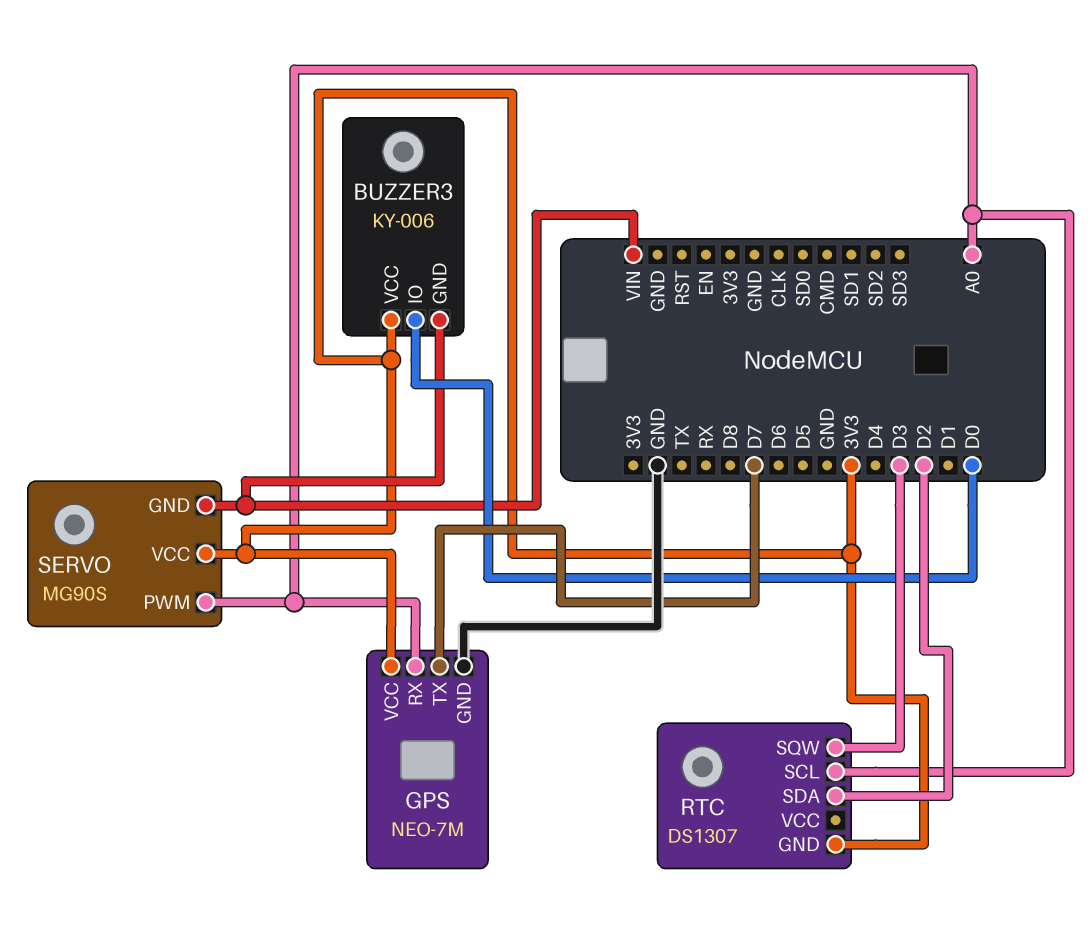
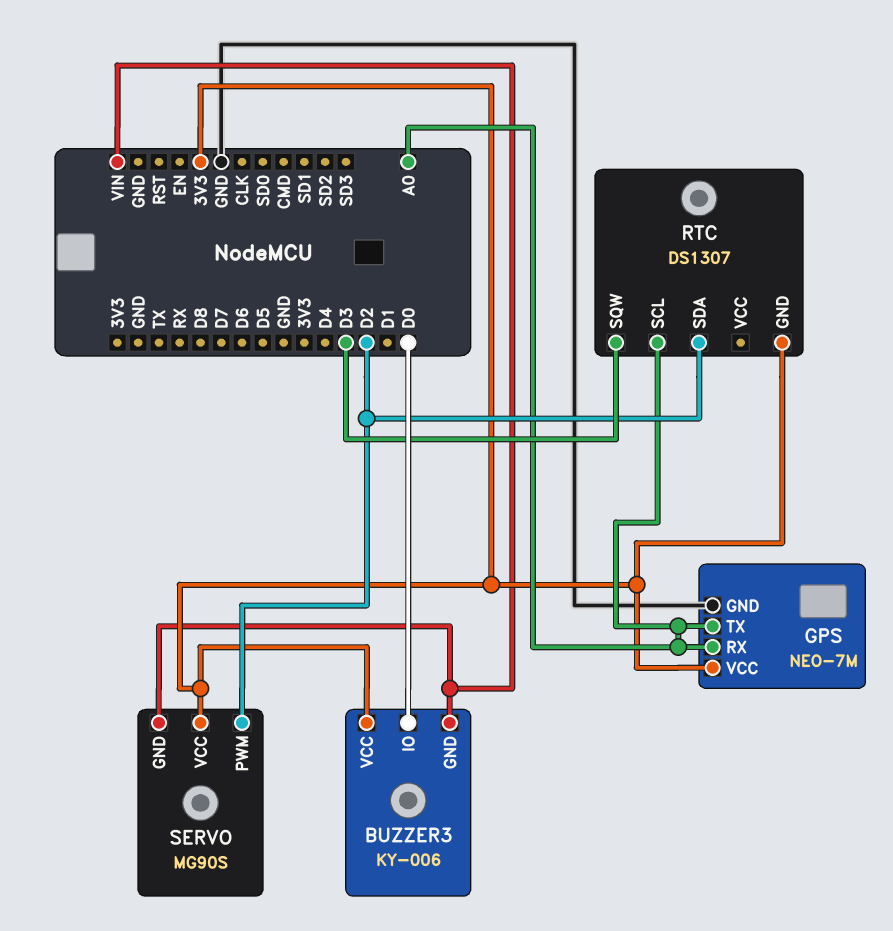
GPS pin TX: D7 -> A0
SERVO pin PWM: A0 -> D2

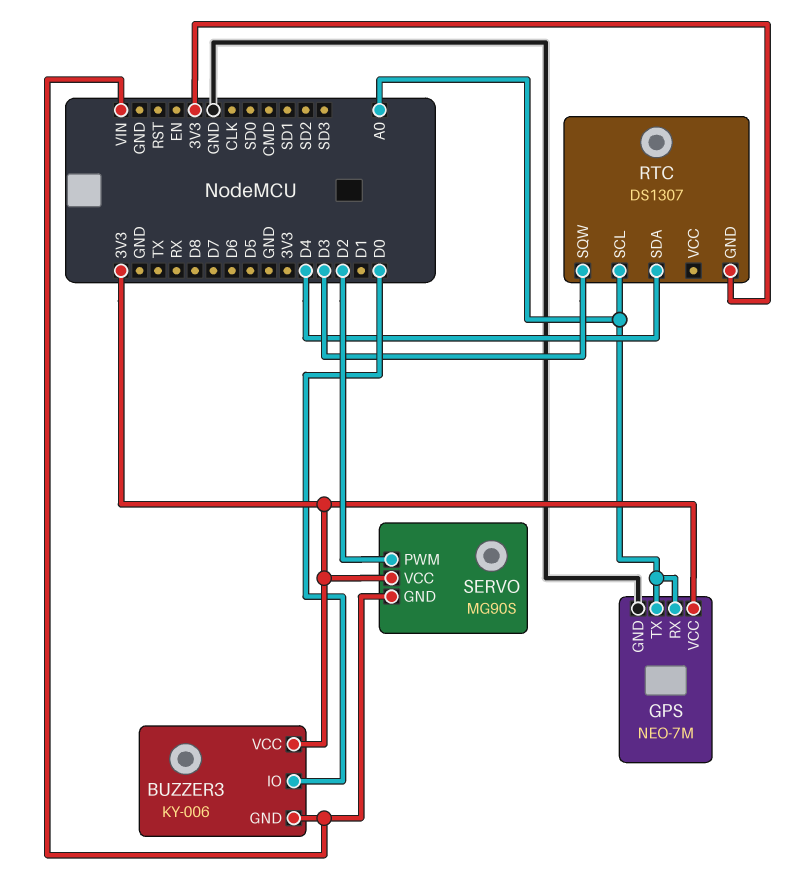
RTC pin SDA: D2 -> D4

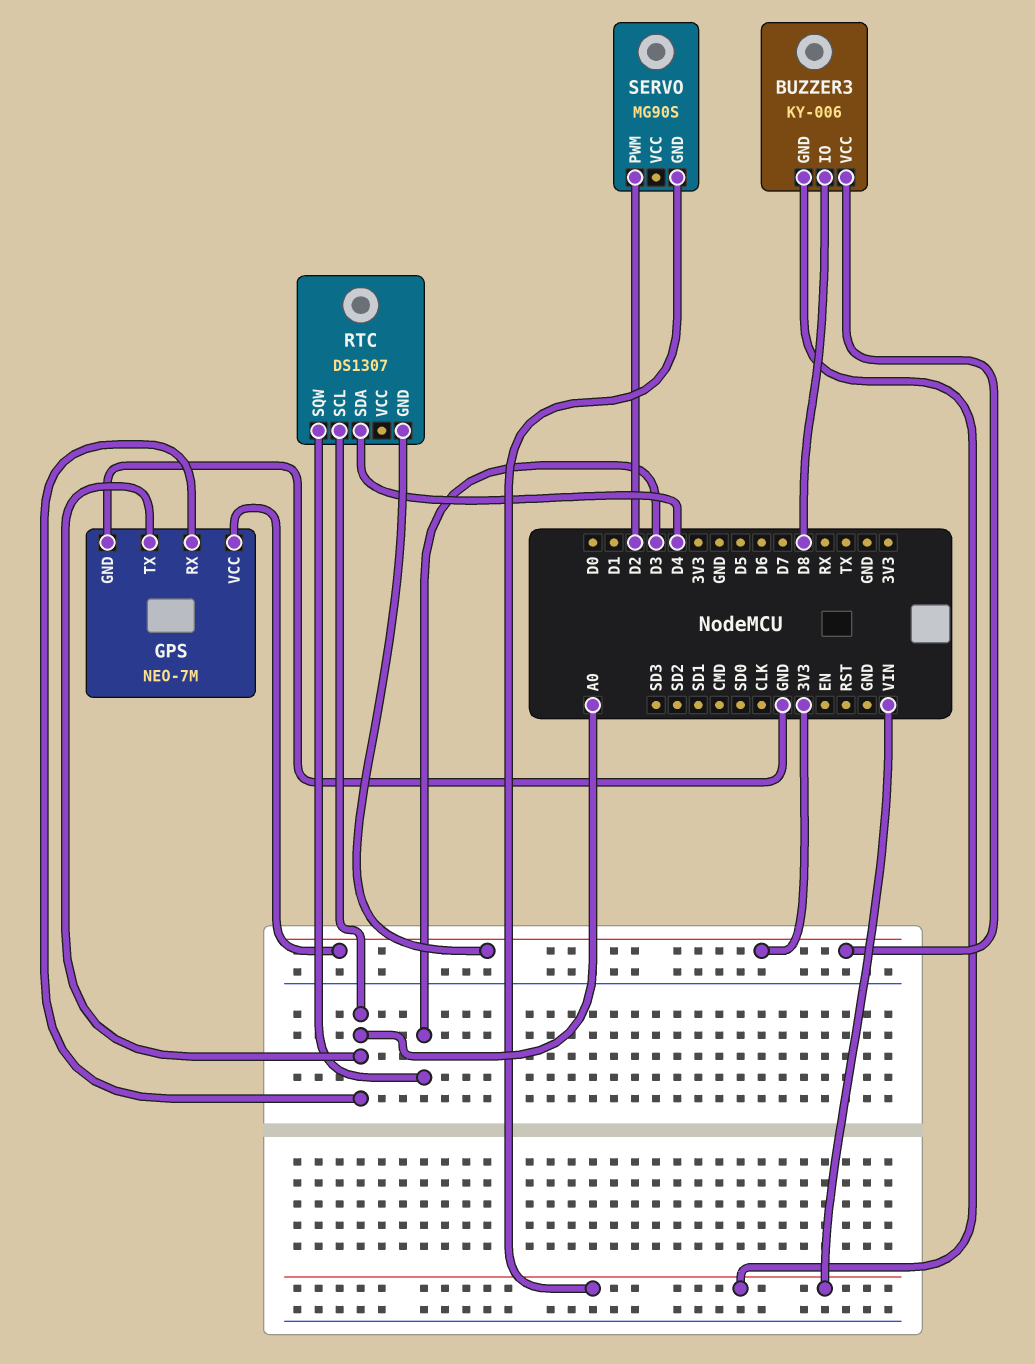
BUZZER3 pin IO: D0 -> D8
SERVO pin VCC: 3V3 -> none

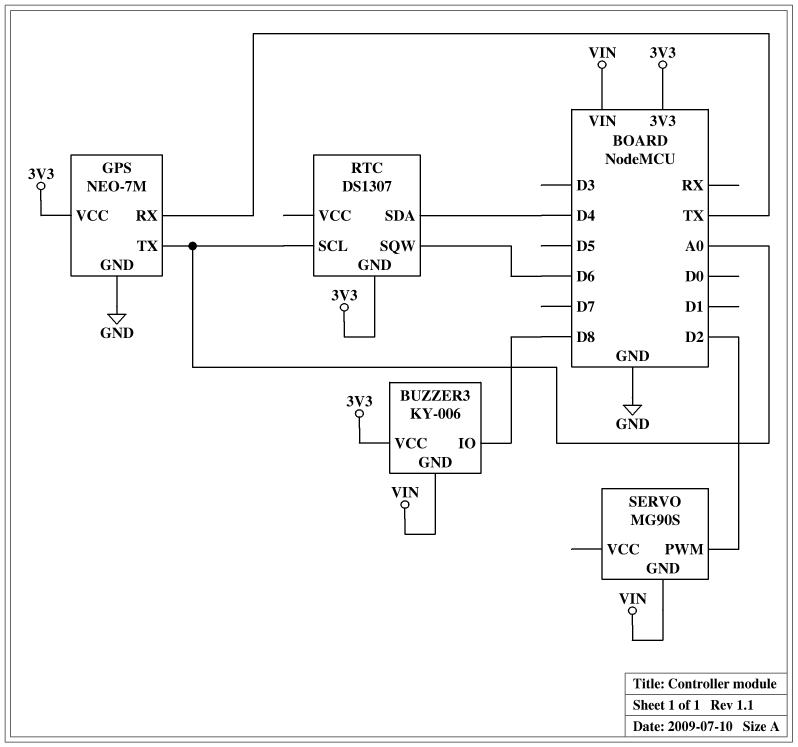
GPS pin RX: A0 -> TX
RTC pin SQW: D3 -> D6

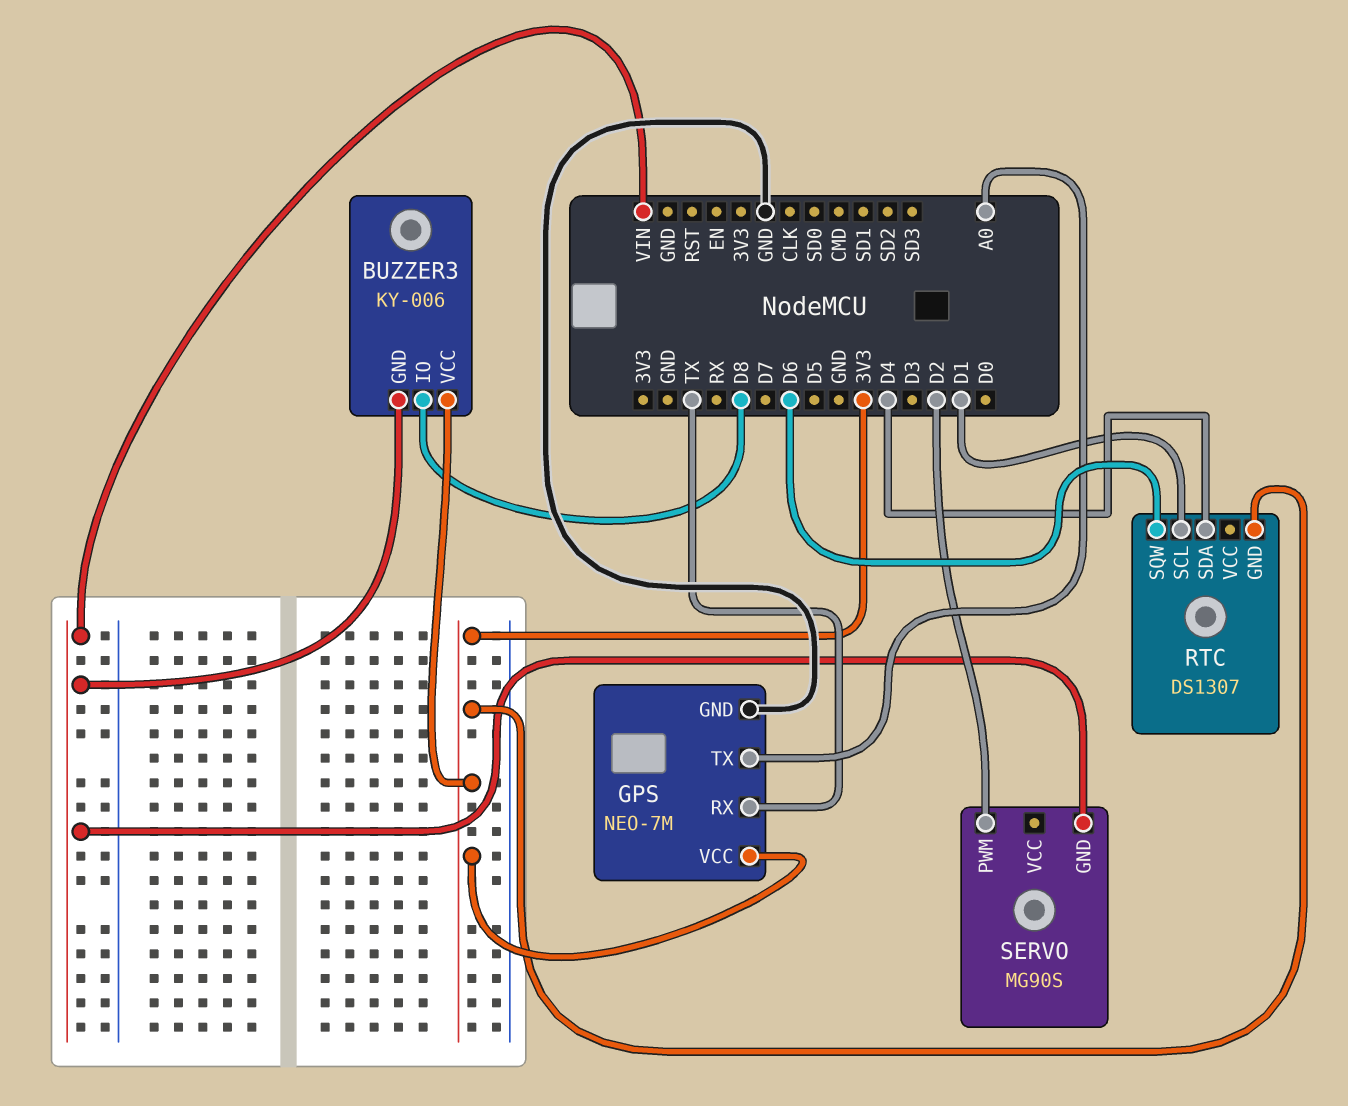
RTC pin SCL: A0 -> D1

